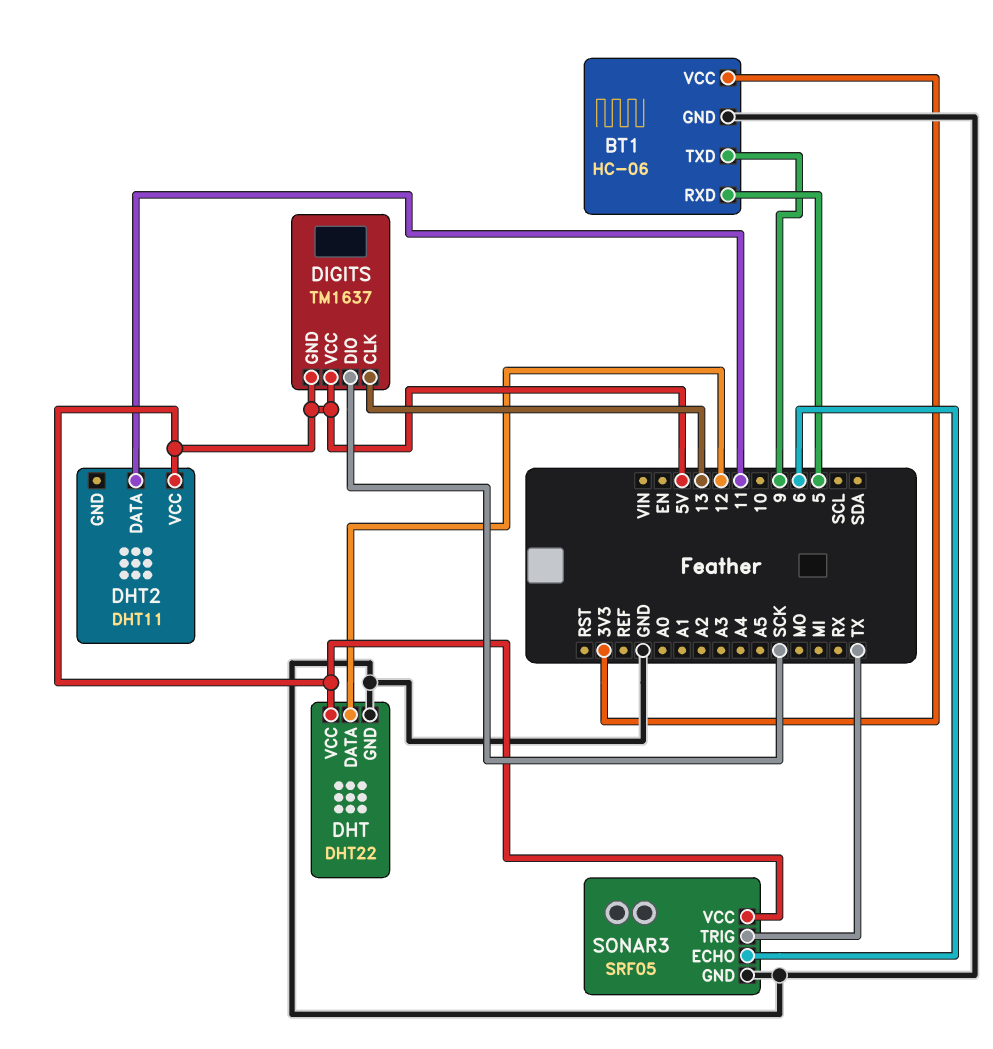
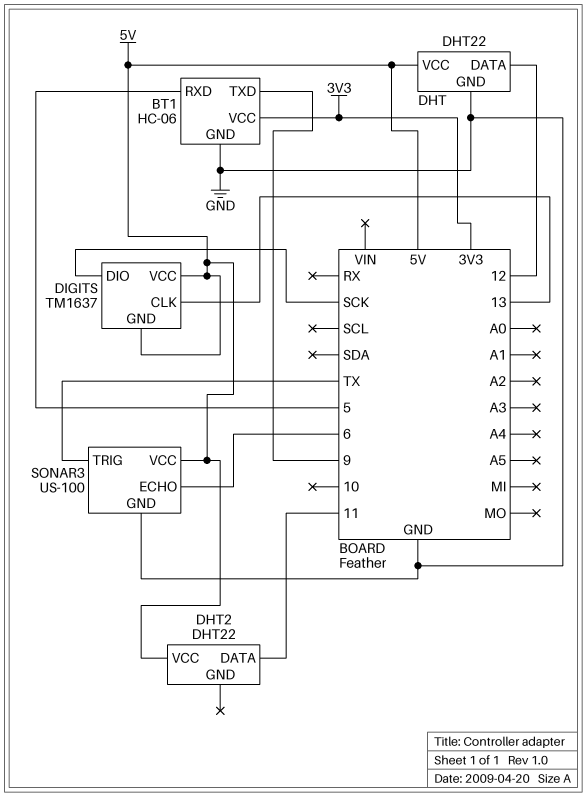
DHT2: DHT11 -> DHT22
SONAR3: SRF05 -> US-100

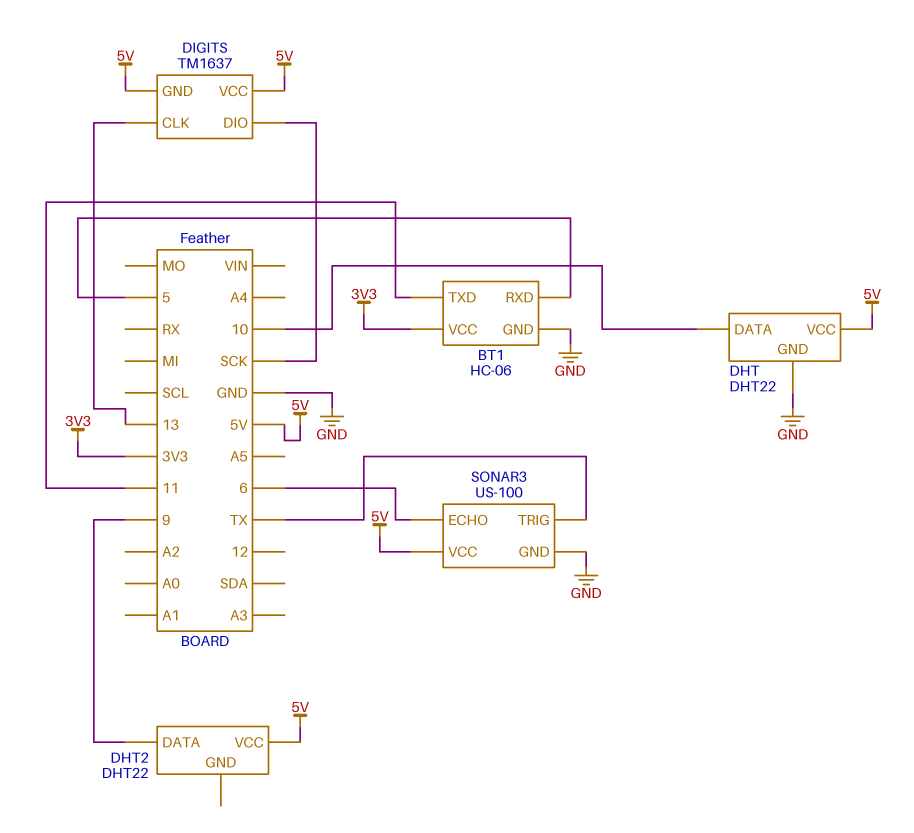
BT1 pin TXD: 9 -> 11
DHT pin DATA: 12 -> 10
DHT2 pin DATA: 11 -> 9

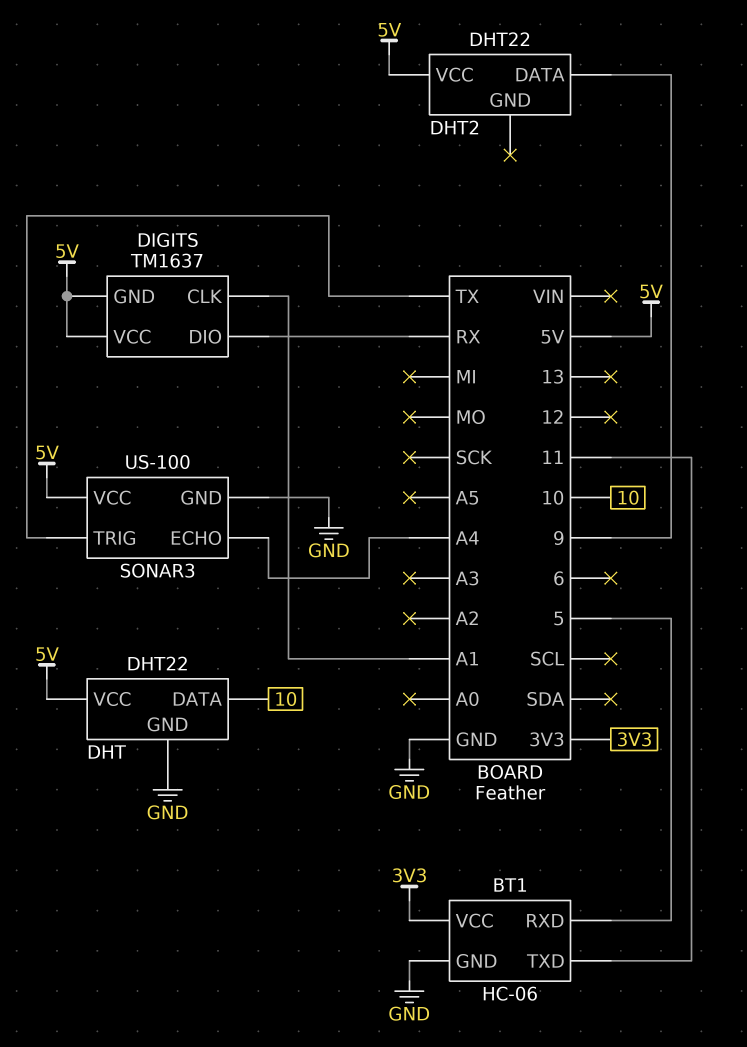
DIGITS pin CLK: 13 -> A1
DIGITS pin DIO: SCK -> RX
SONAR3 pin ECHO: 6 -> A4

